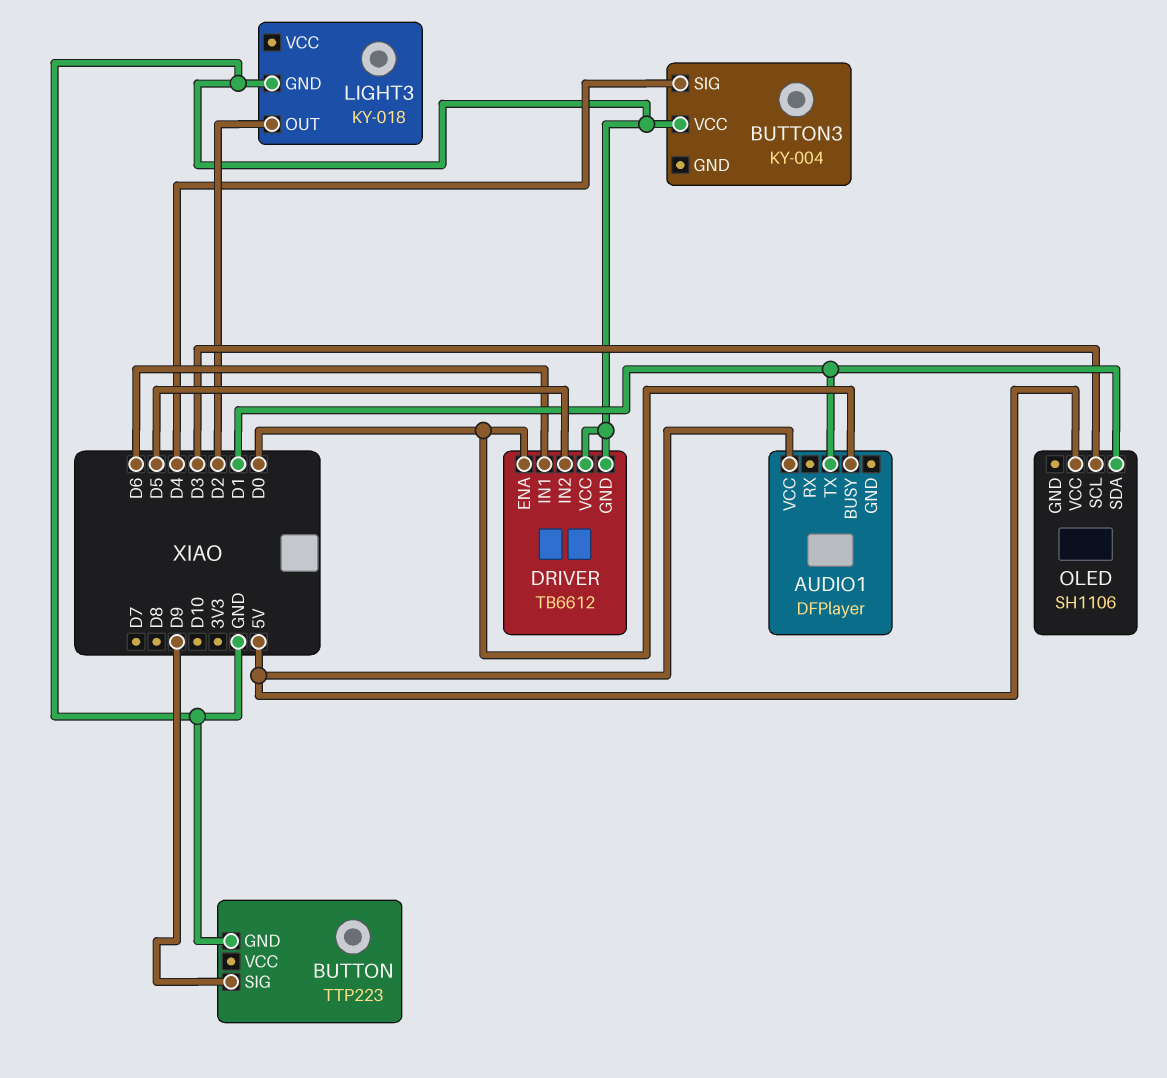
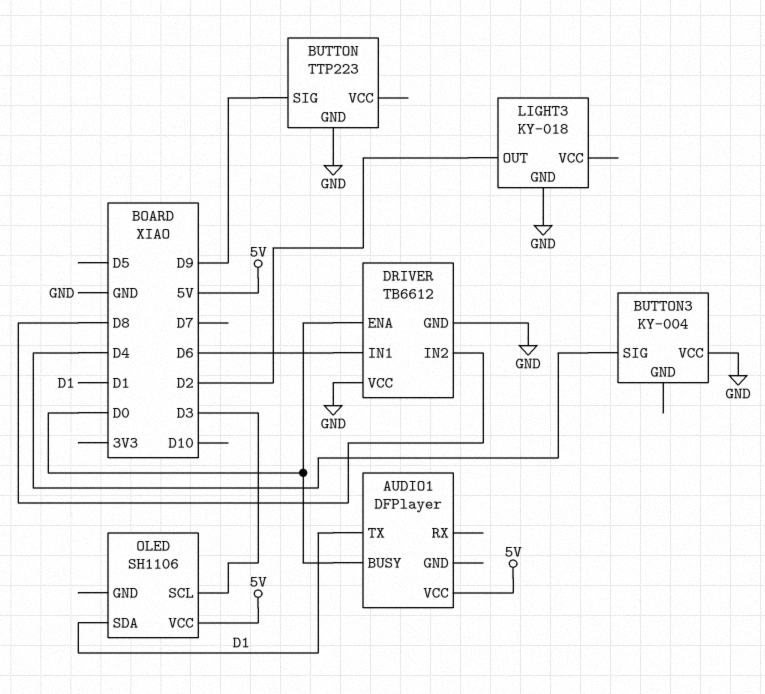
DRIVER pin IN2: D5 -> D8

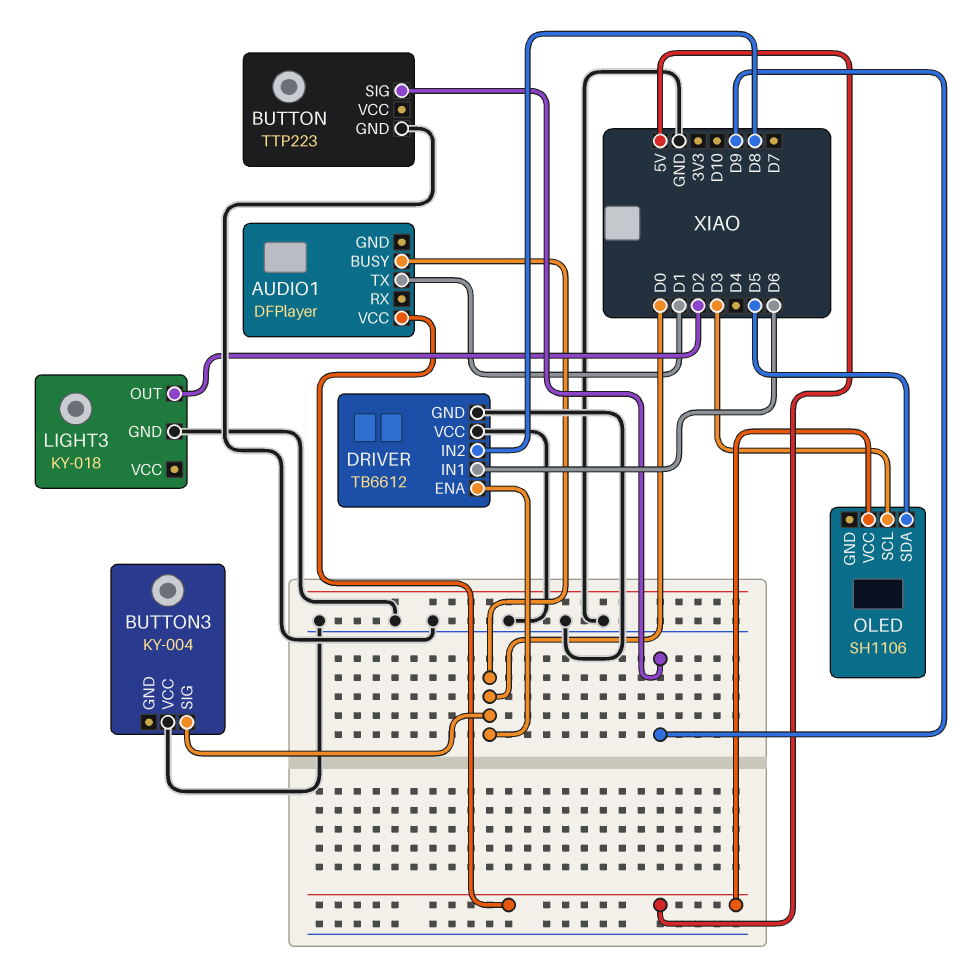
BUTTON3 pin SIG: D4 -> D0
OLED pin SDA: D1 -> D5

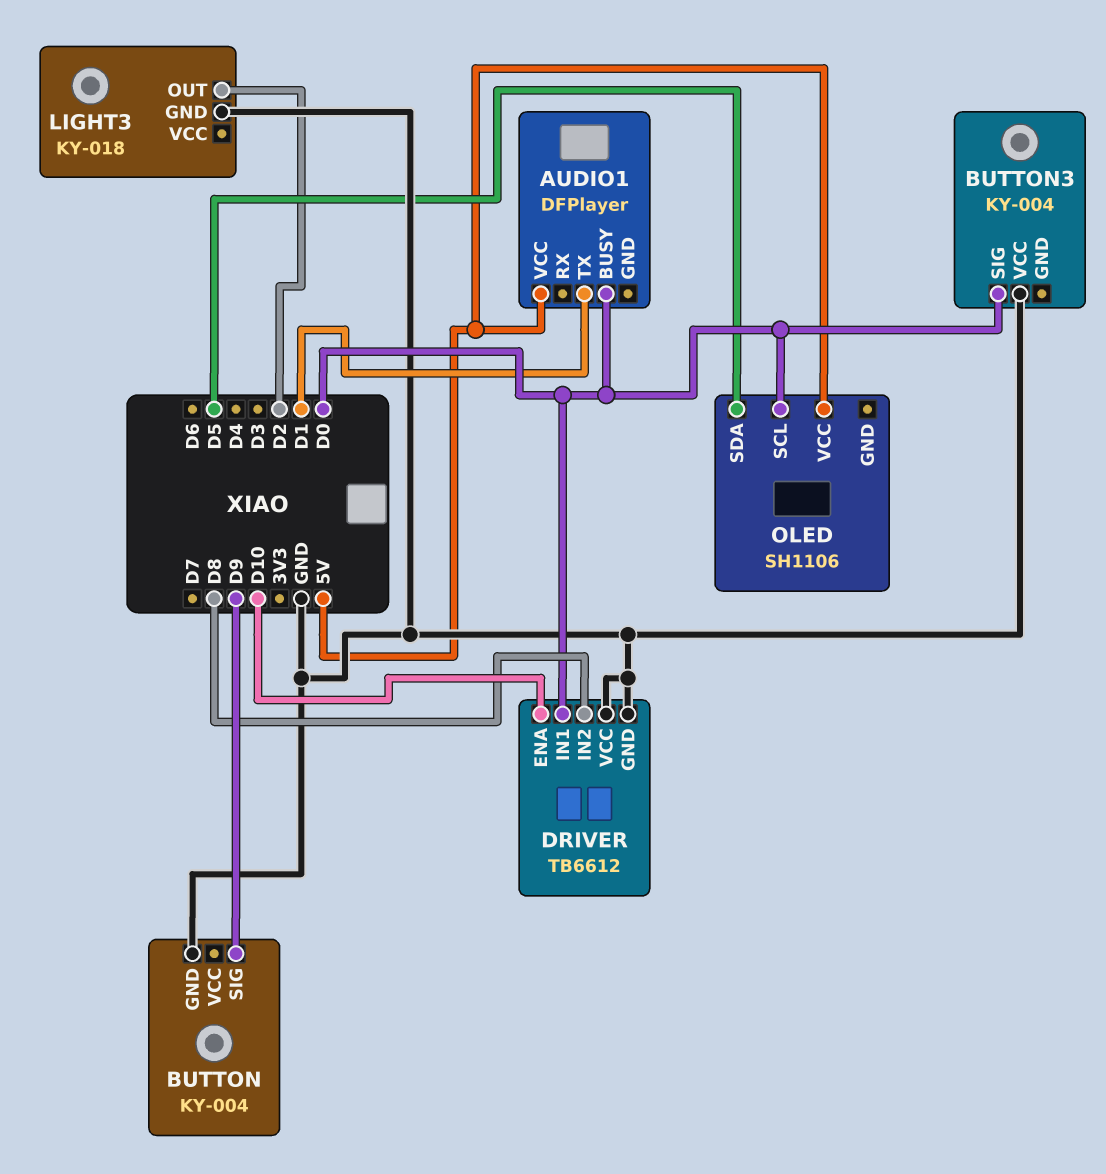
BUTTON: TTP223 -> KY-004
DRIVER pin ENA: D0 -> D10
DRIVER pin IN1: D6 -> D0
OLED pin SCL: D3 -> D0

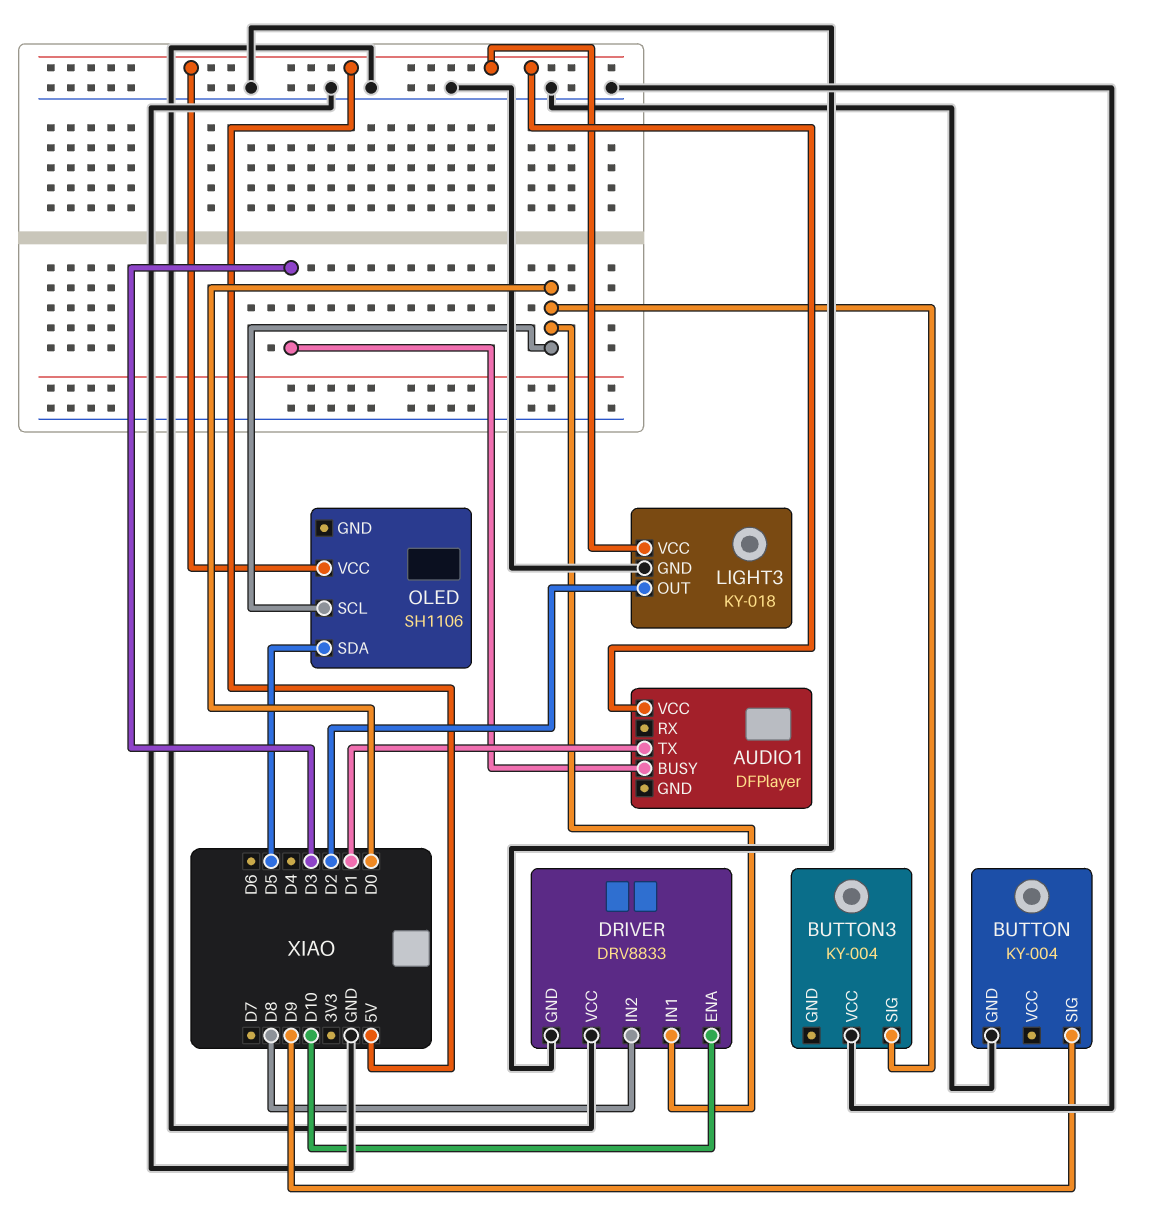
AUDIO1 pin BUSY: D0 -> D3
DRIVER: TB6612 -> DRV8833
LIGHT3 pin VCC: none -> 5V

